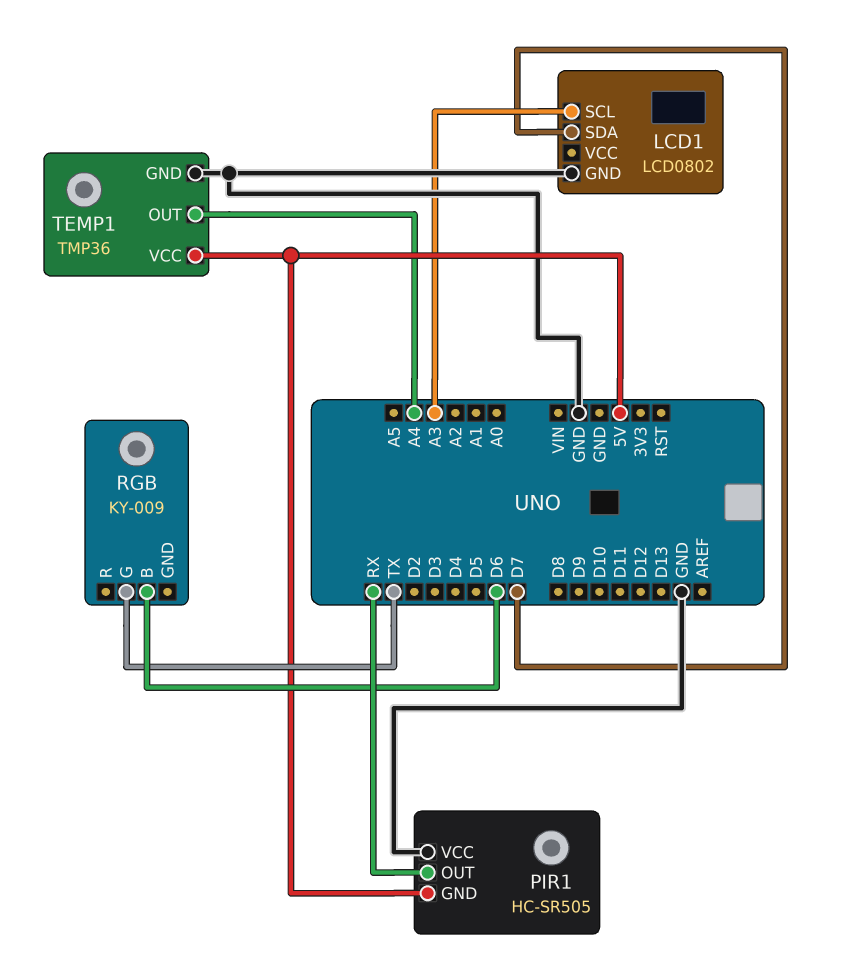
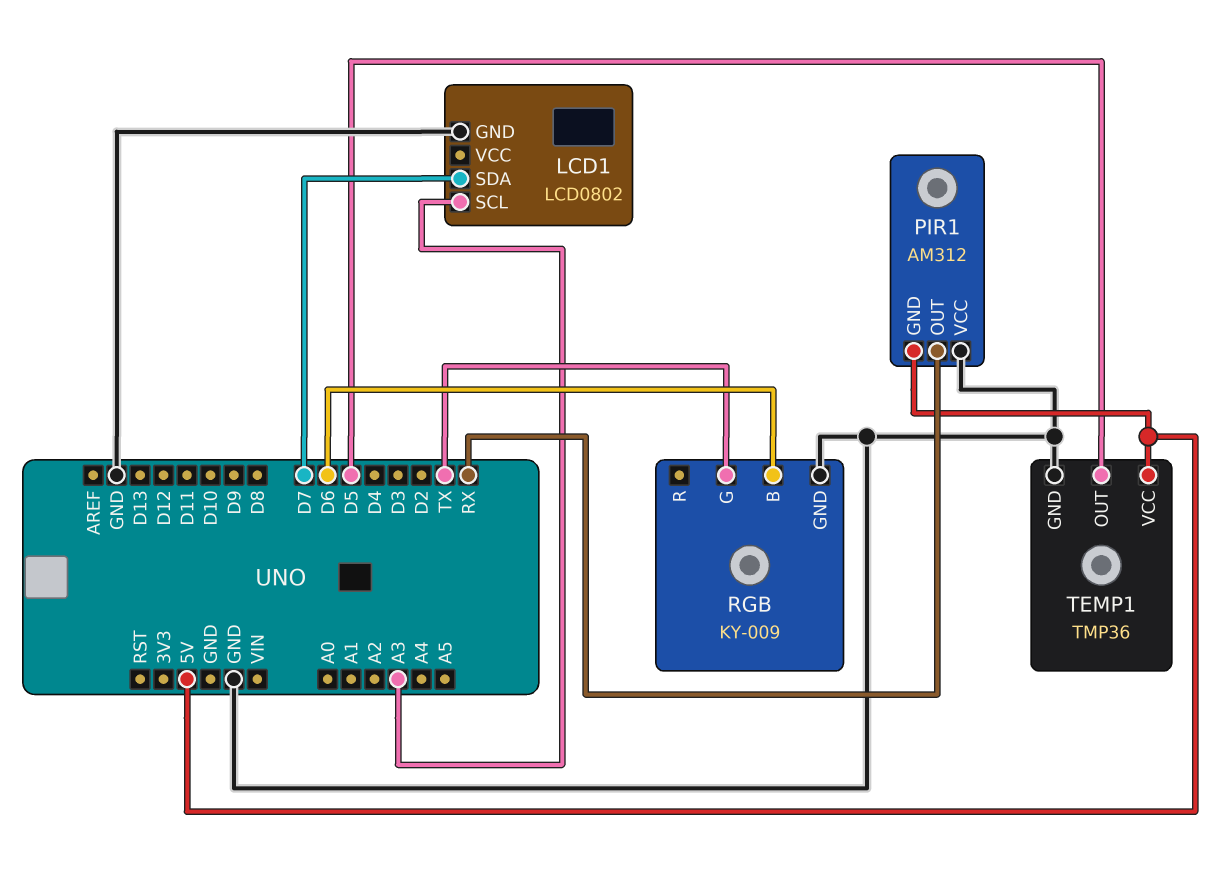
PIR1: HC-SR505 -> AM312
RGB pin GND: none -> GND
TEMP1 pin OUT: A4 -> D5

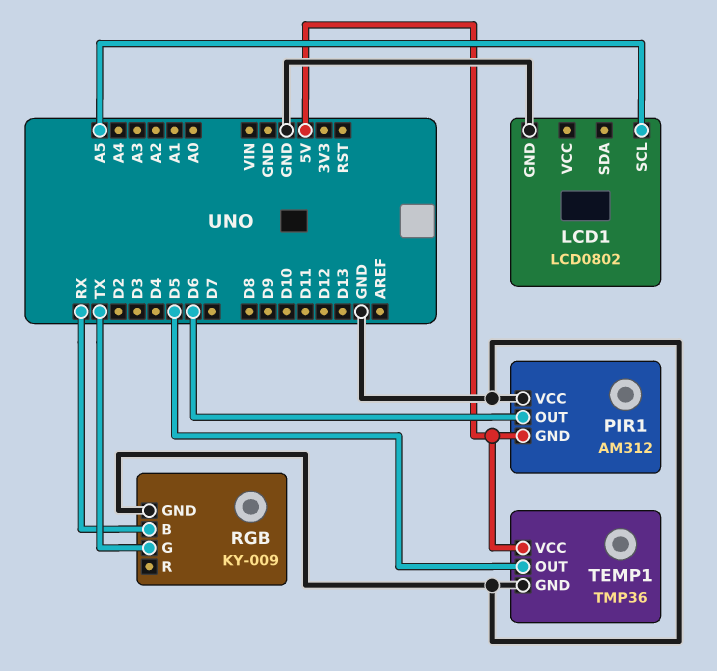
LCD1 pin SCL: A3 -> A5
LCD1 pin SDA: D7 -> none
PIR1 pin OUT: RX -> D6
RGB pin B: D6 -> RX

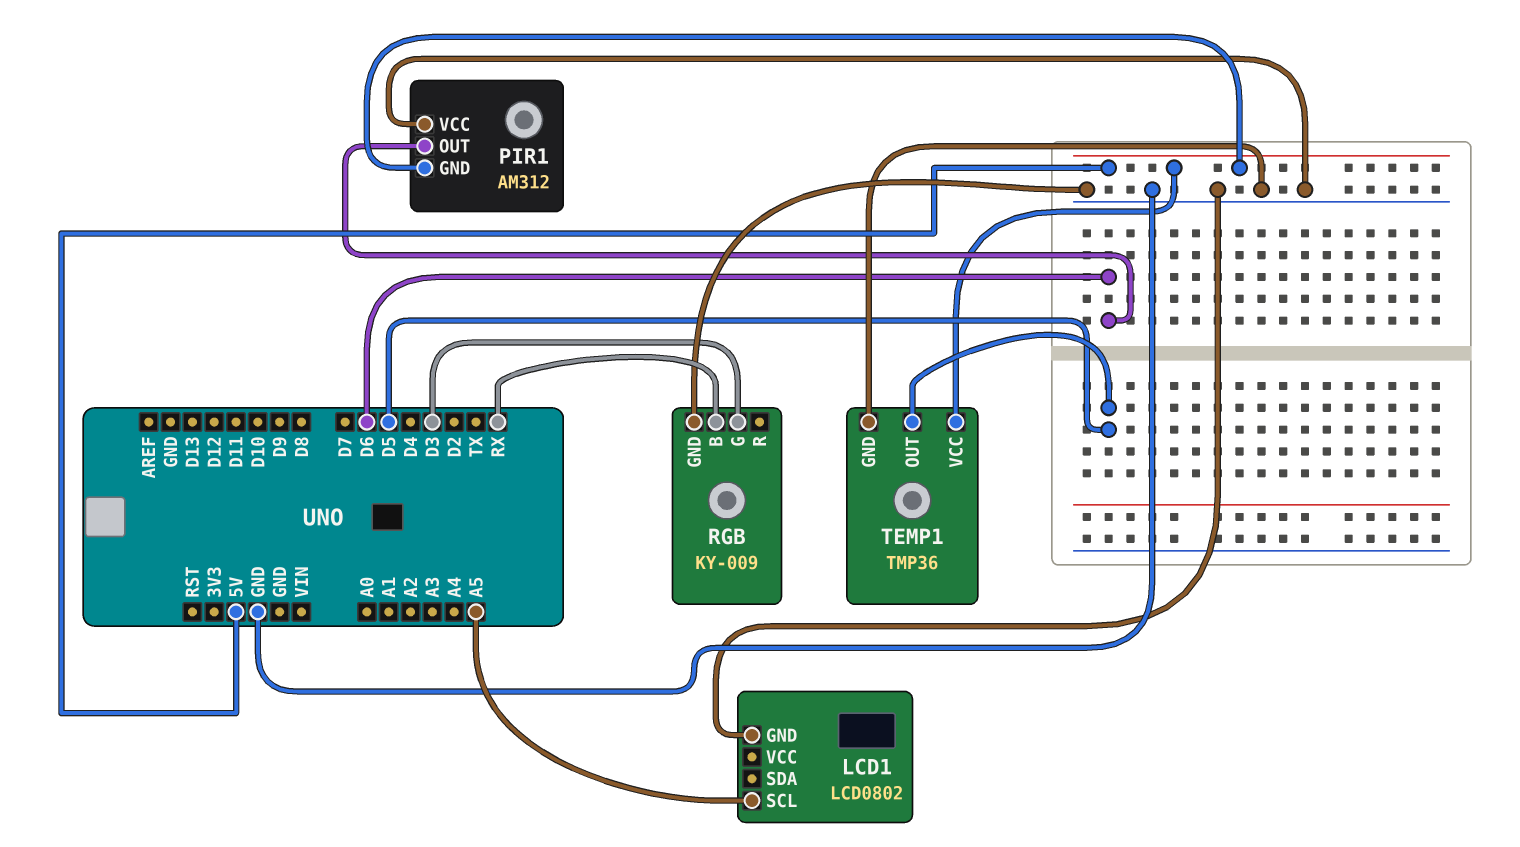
RGB pin G: TX -> D3

